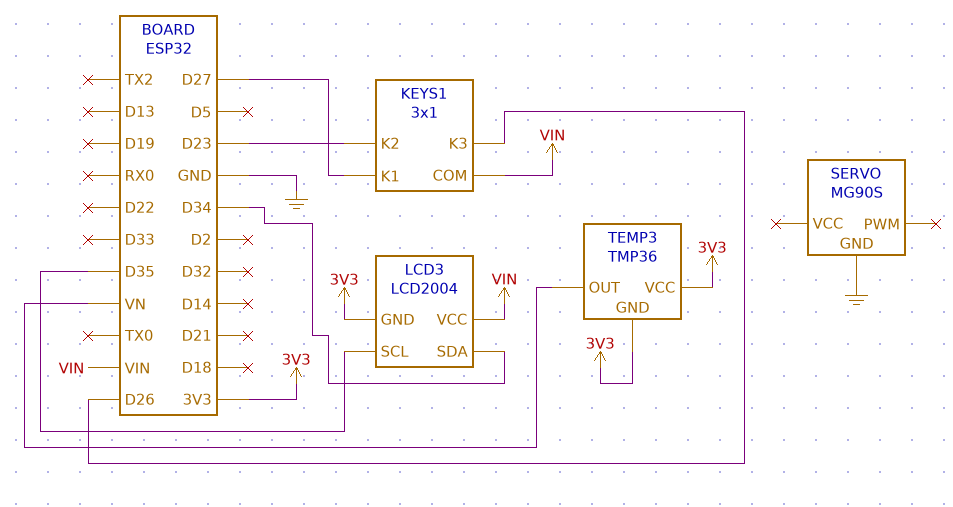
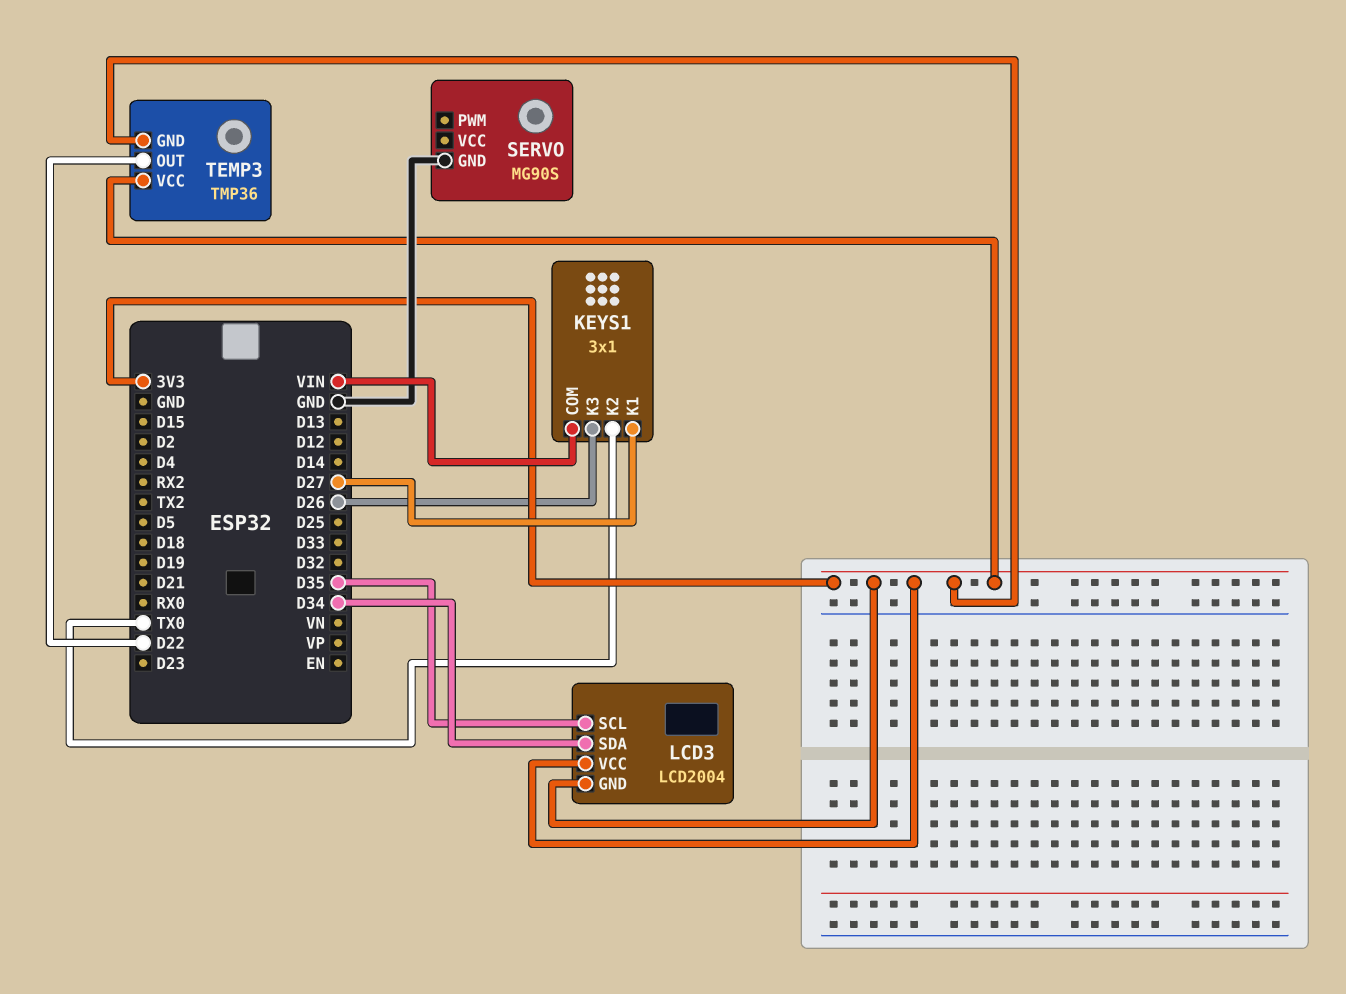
KEYS1 pin K2: D23 -> TX0
LCD3 pin VCC: VIN -> 3V3
TEMP3 pin OUT: VN -> D22

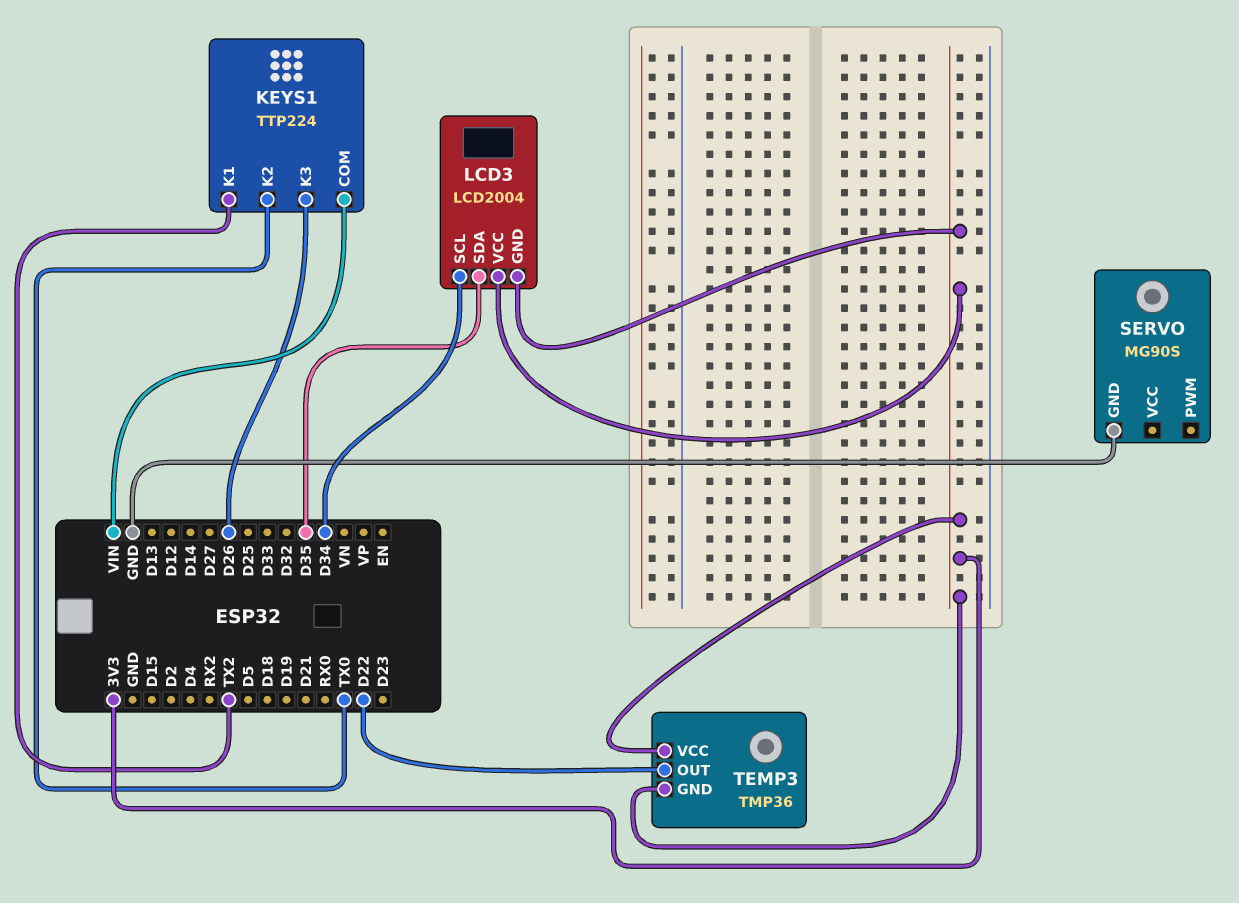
KEYS1: 3x1 -> TTP224
KEYS1 pin K1: D27 -> TX2
LCD3 pin SCL: D35 -> D34
LCD3 pin SDA: D34 -> D35

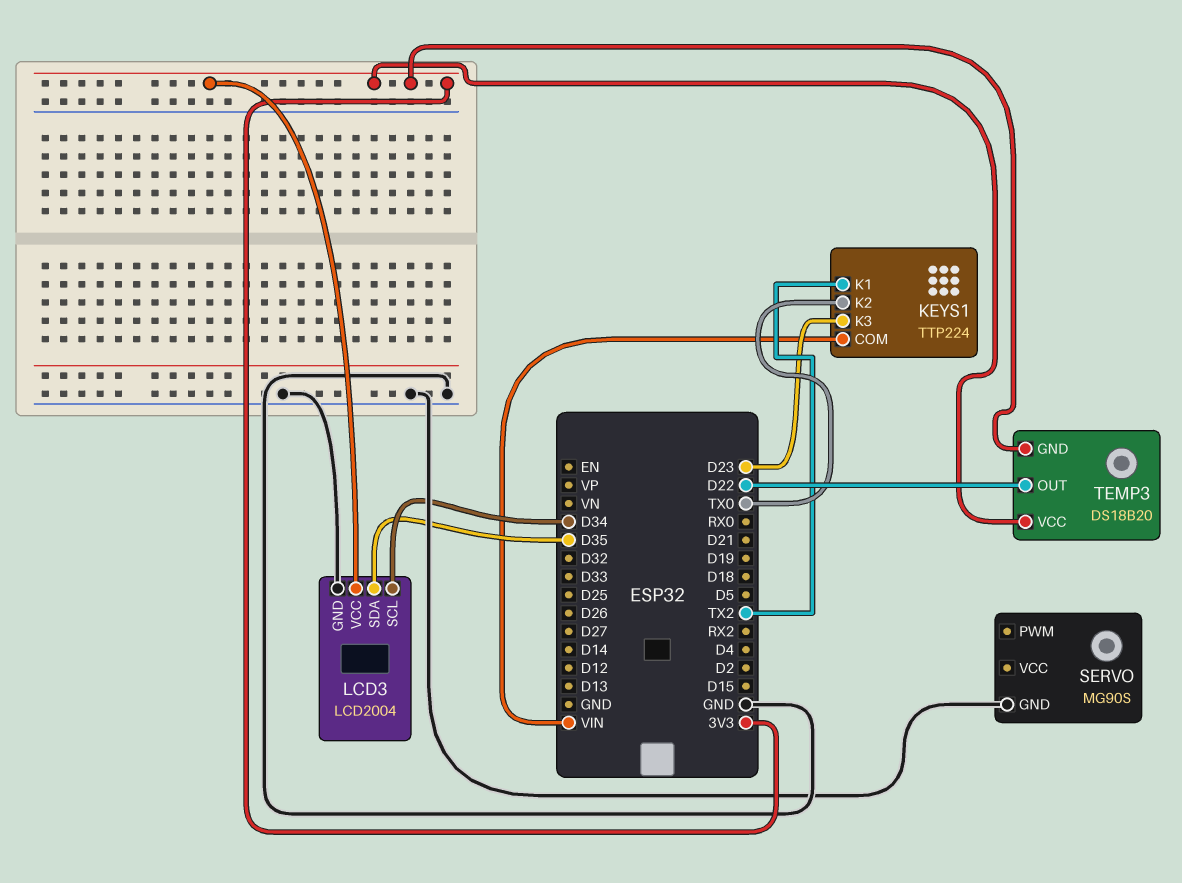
KEYS1 pin K3: D26 -> D23
LCD3 pin GND: 3V3 -> GND
TEMP3: TMP36 -> DS18B20

